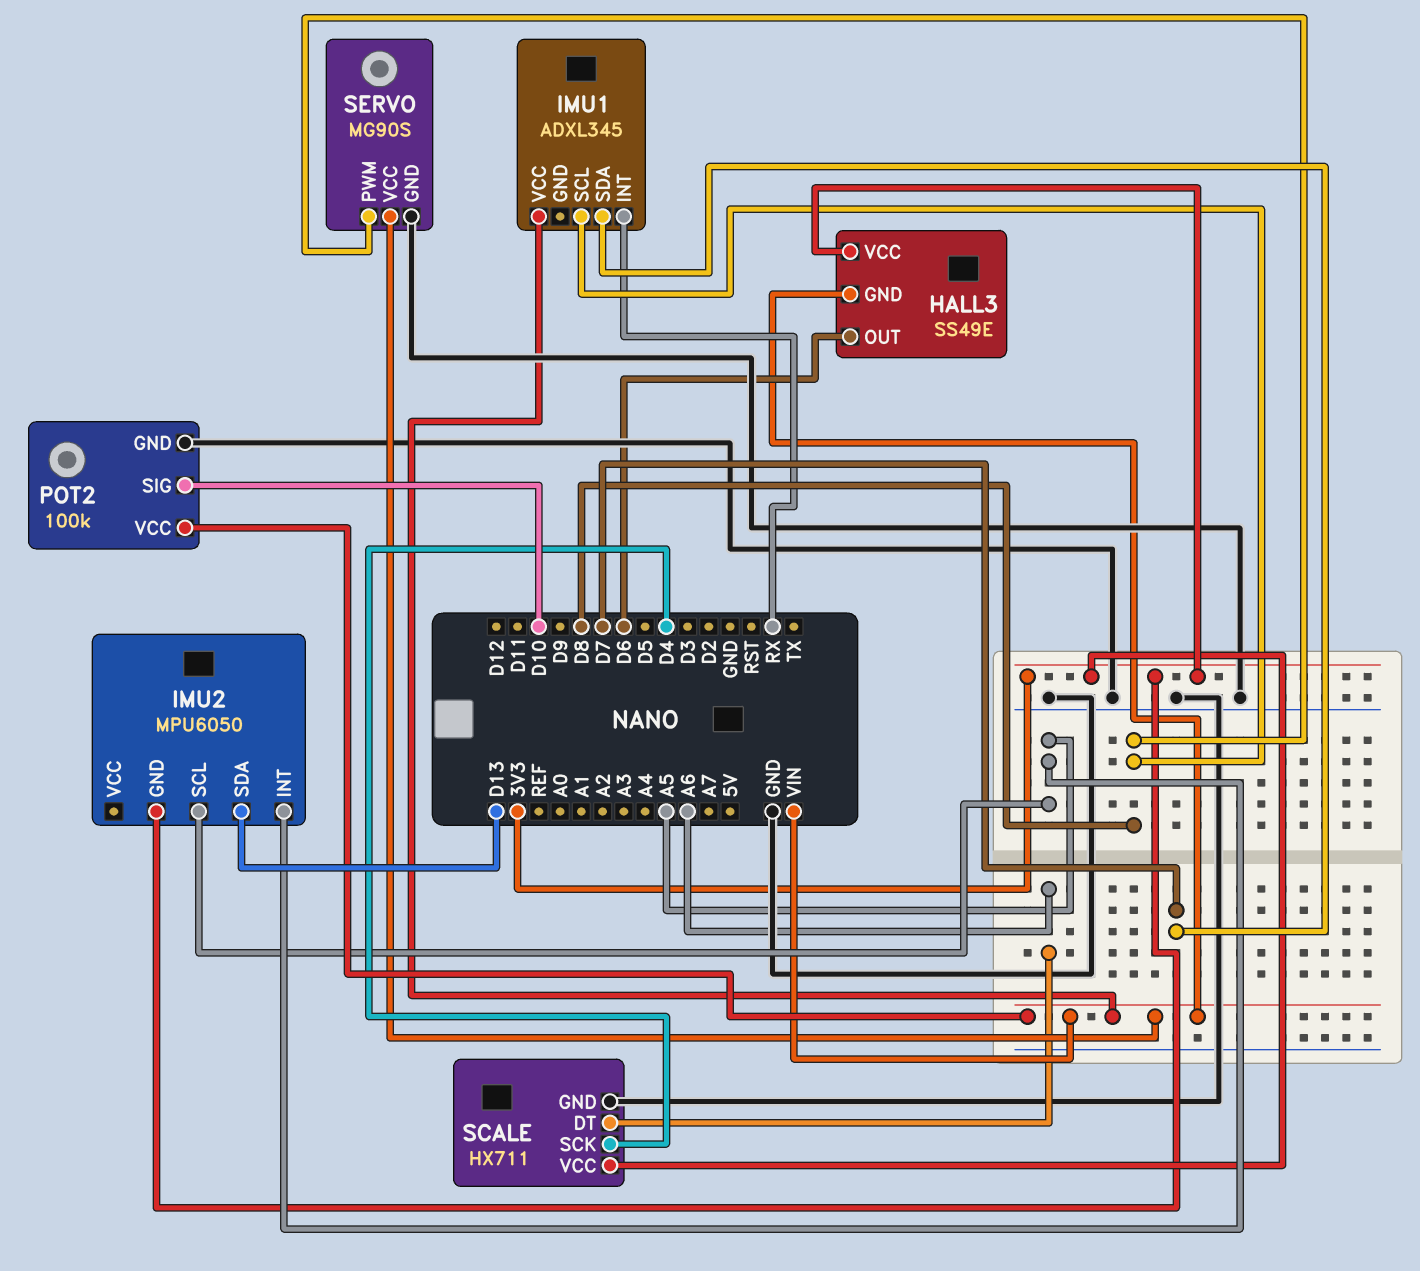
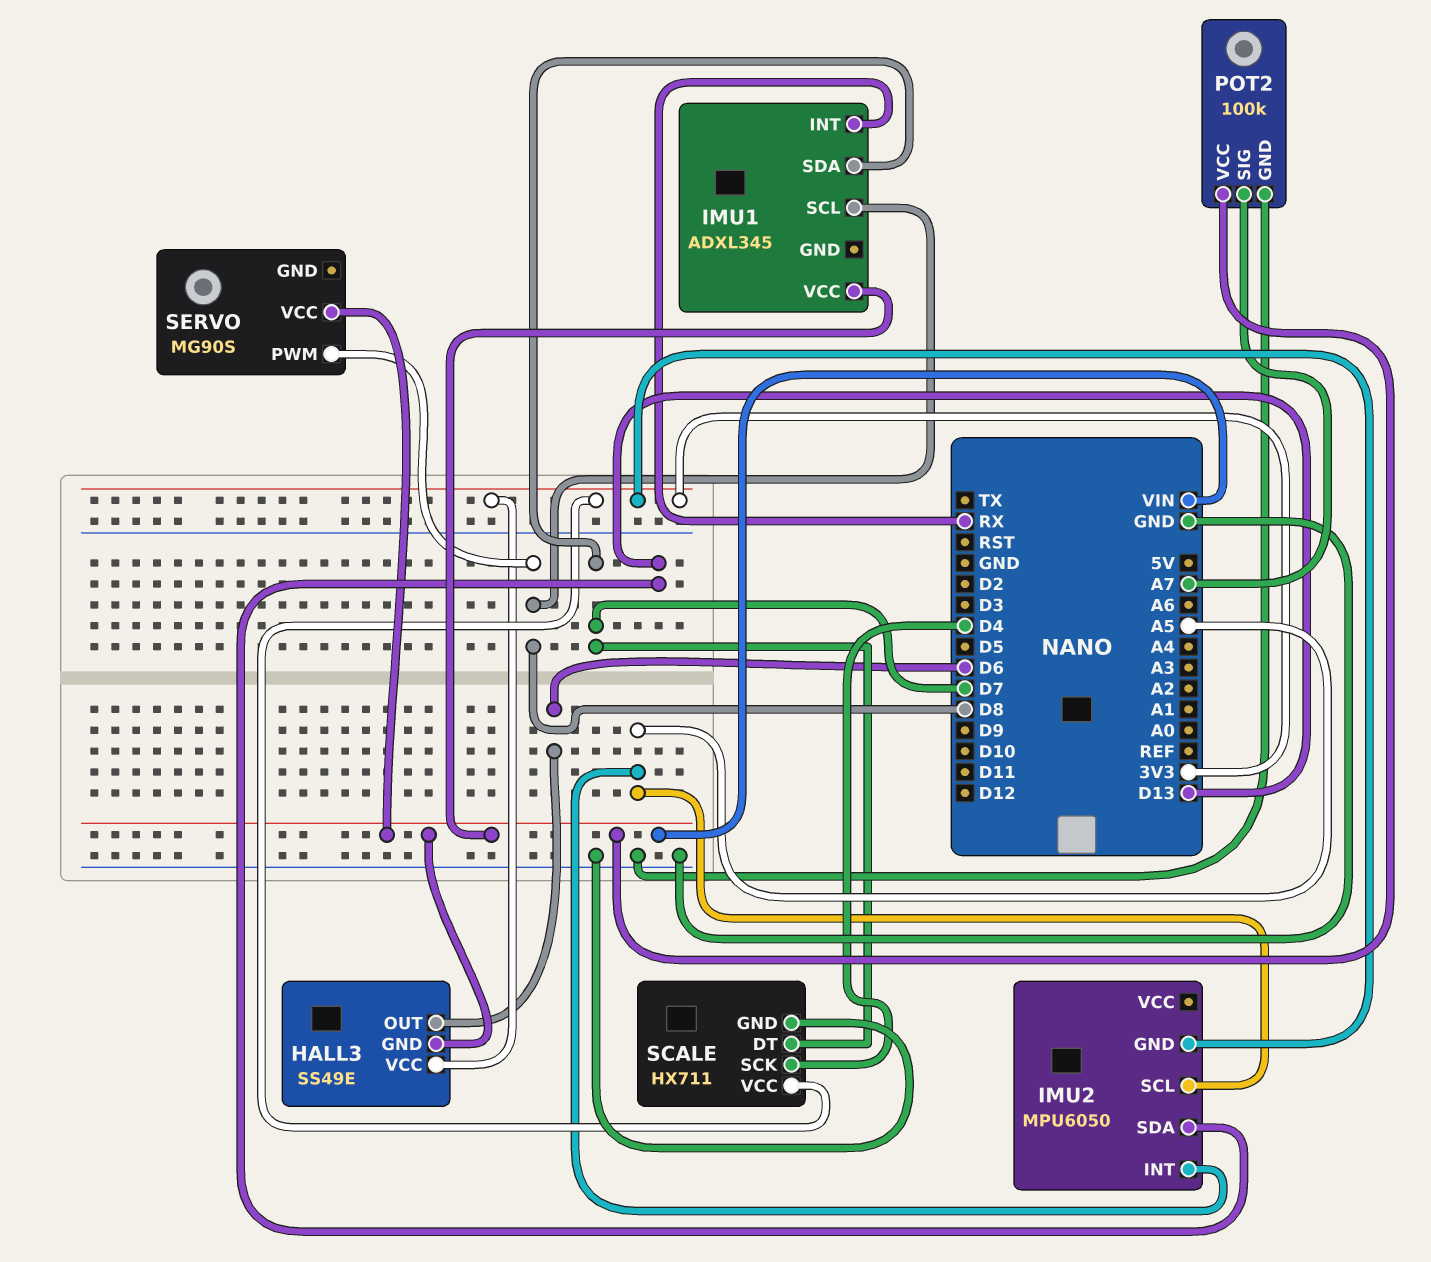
POT2 pin SIG: D10 -> A7
SCALE pin DT: A6 -> D7
SERVO pin GND: GND -> none

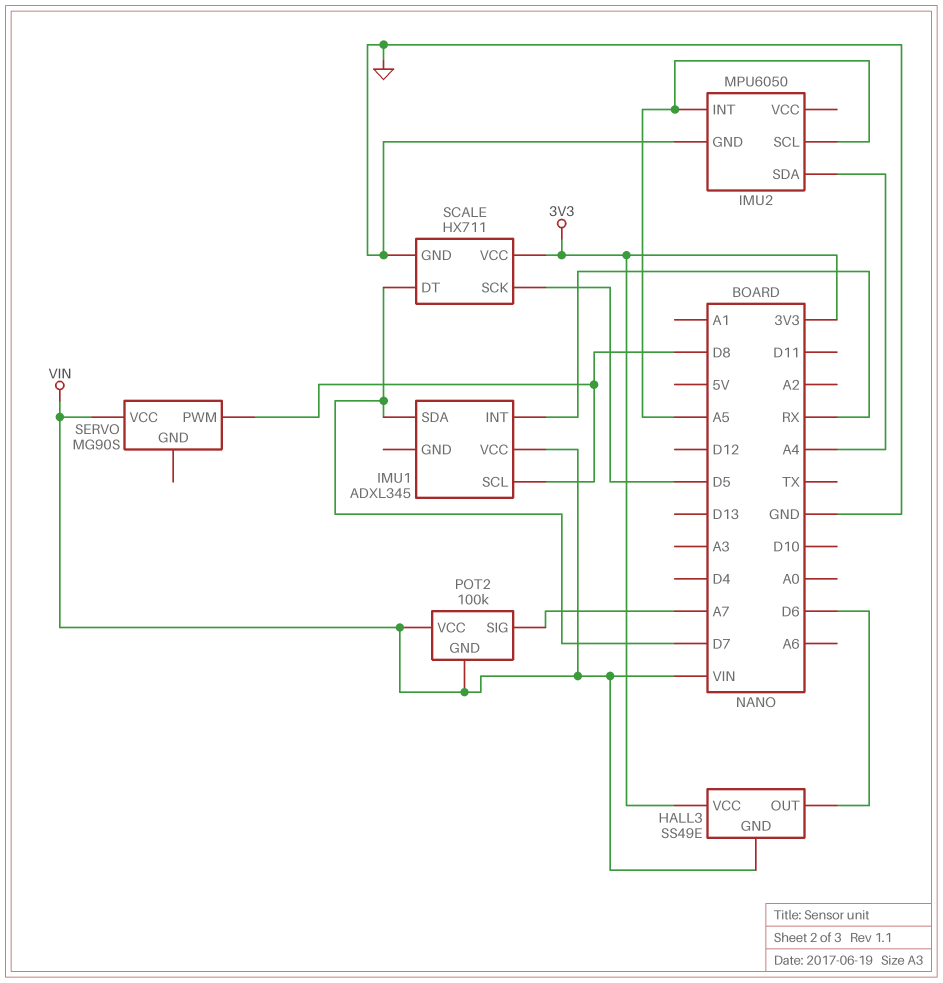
IMU2 pin GND: 3V3 -> GND
IMU2 pin SDA: D13 -> A4
POT2 pin GND: GND -> VIN
SCALE pin SCK: D4 -> D5

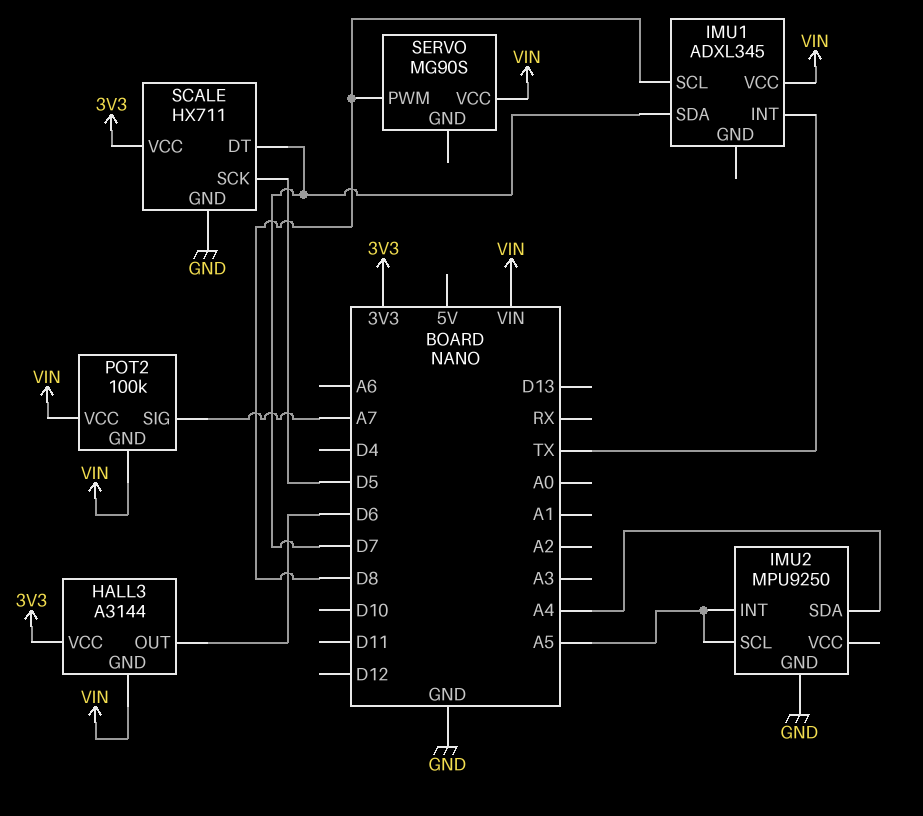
HALL3: SS49E -> A3144
IMU1 pin INT: RX -> TX
IMU2: MPU6050 -> MPU9250

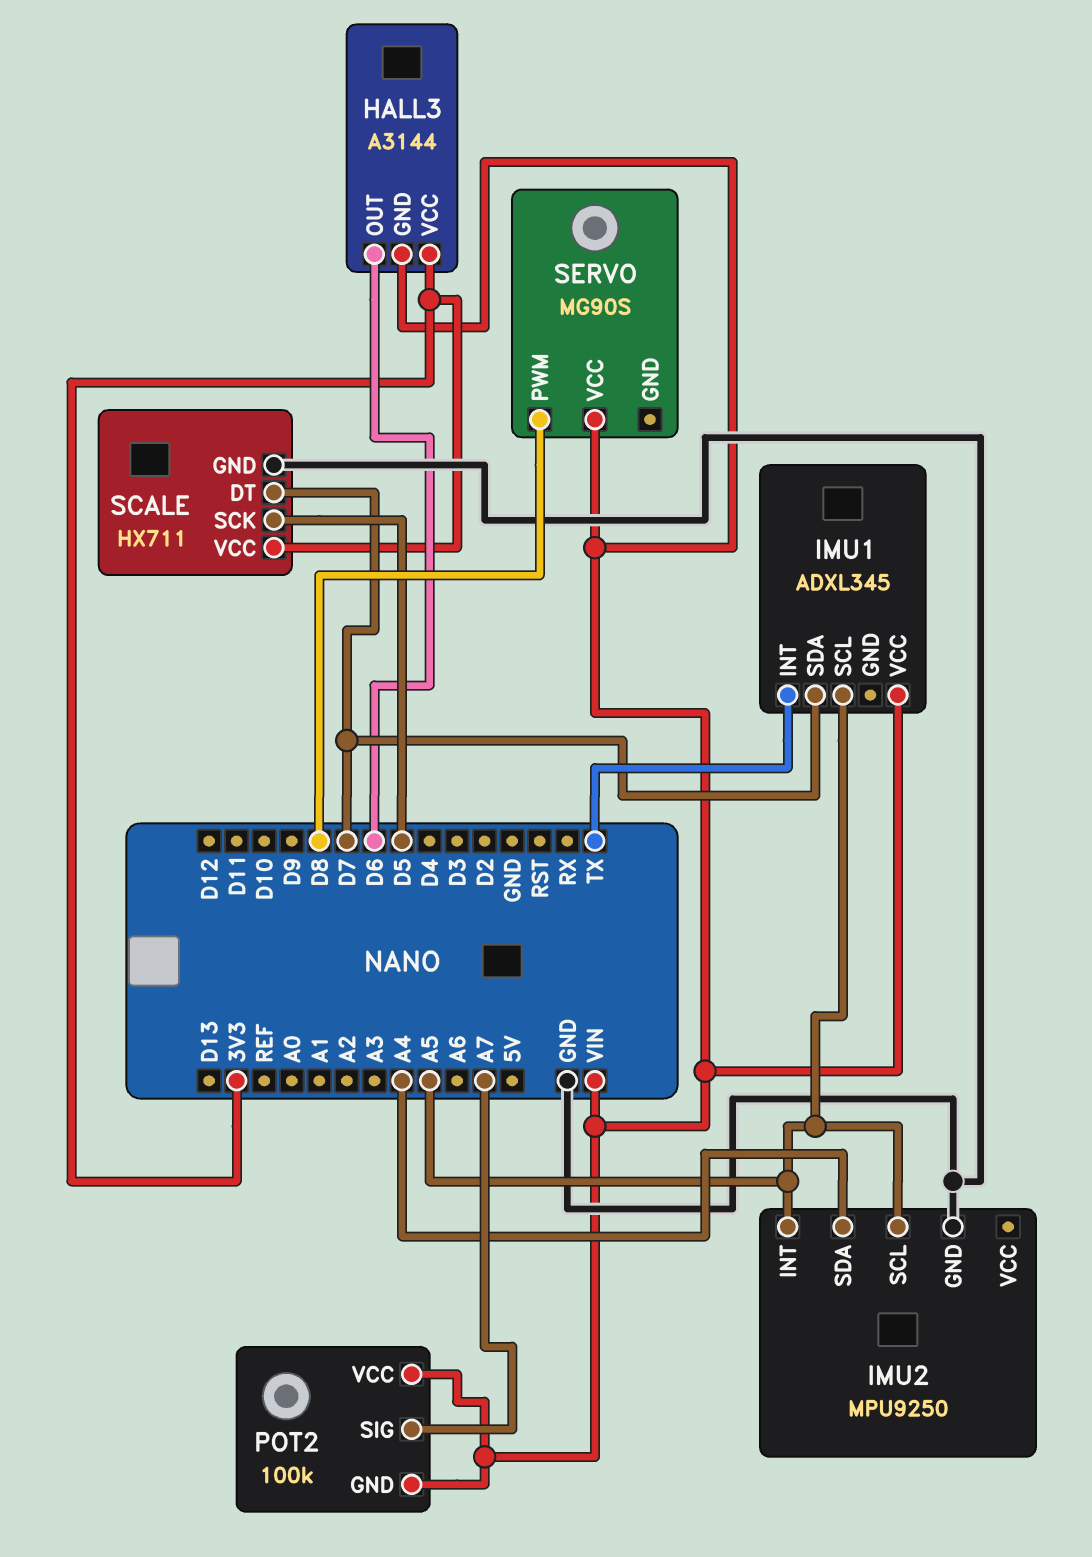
IMU1 pin SCL: D8 -> A5

